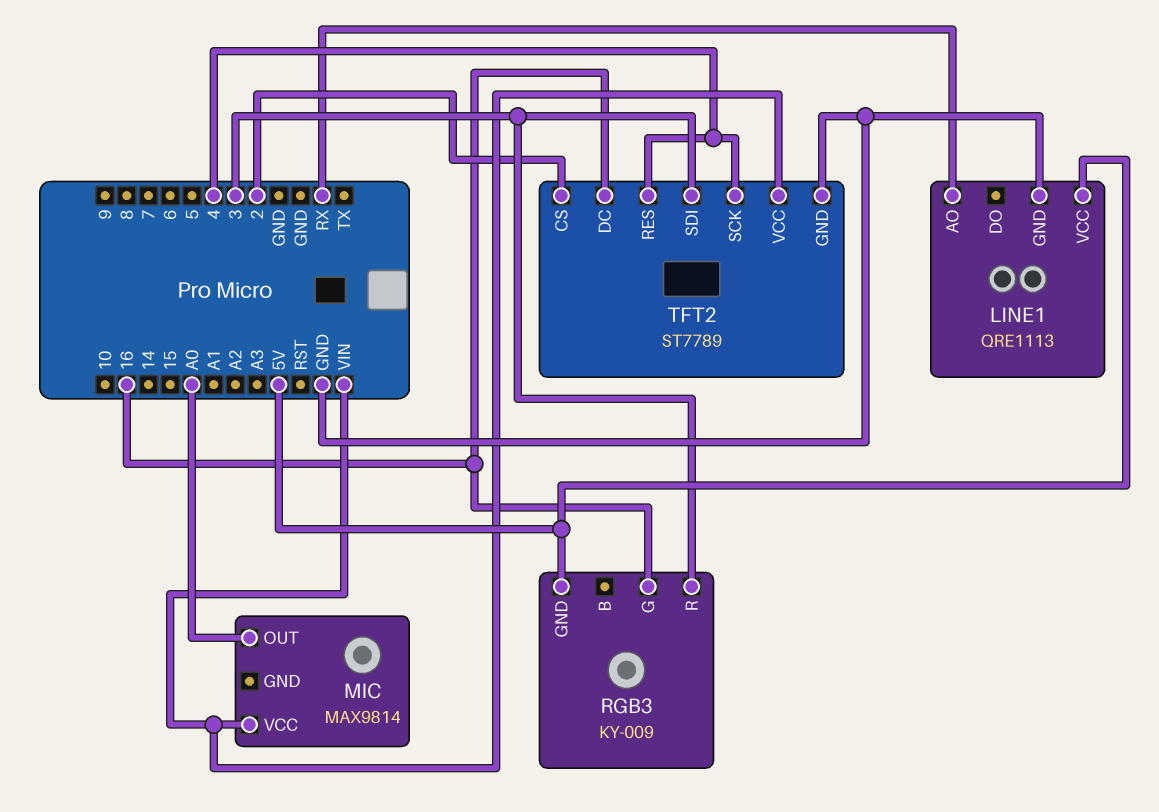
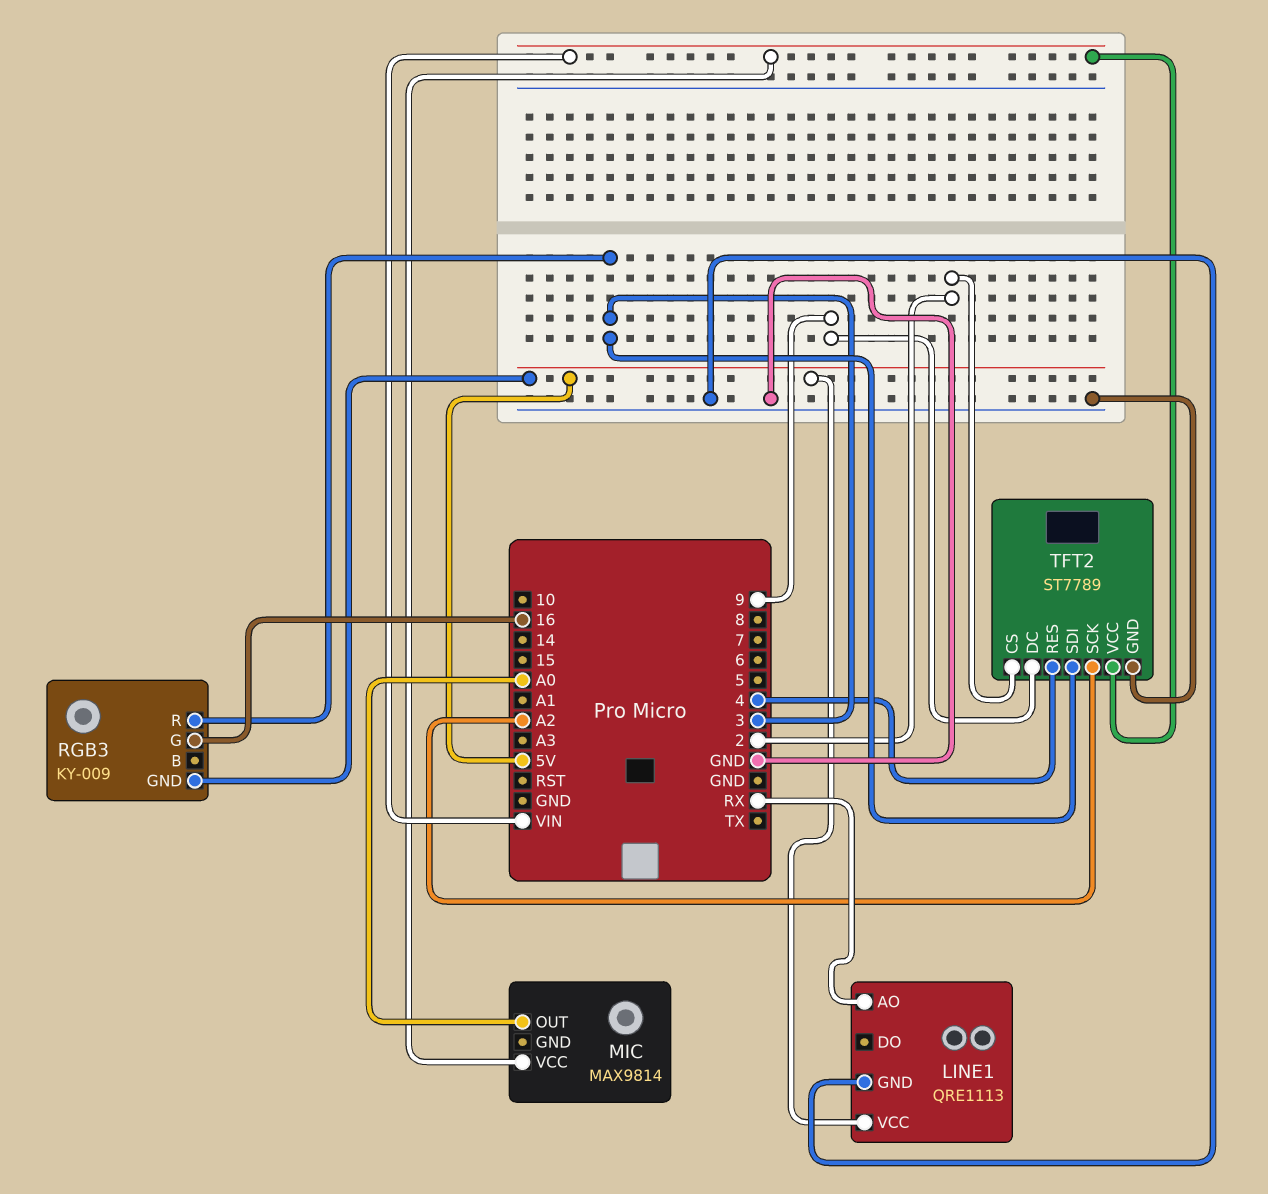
TFT2 pin DC: 16 -> 9
TFT2 pin SCK: 4 -> A2

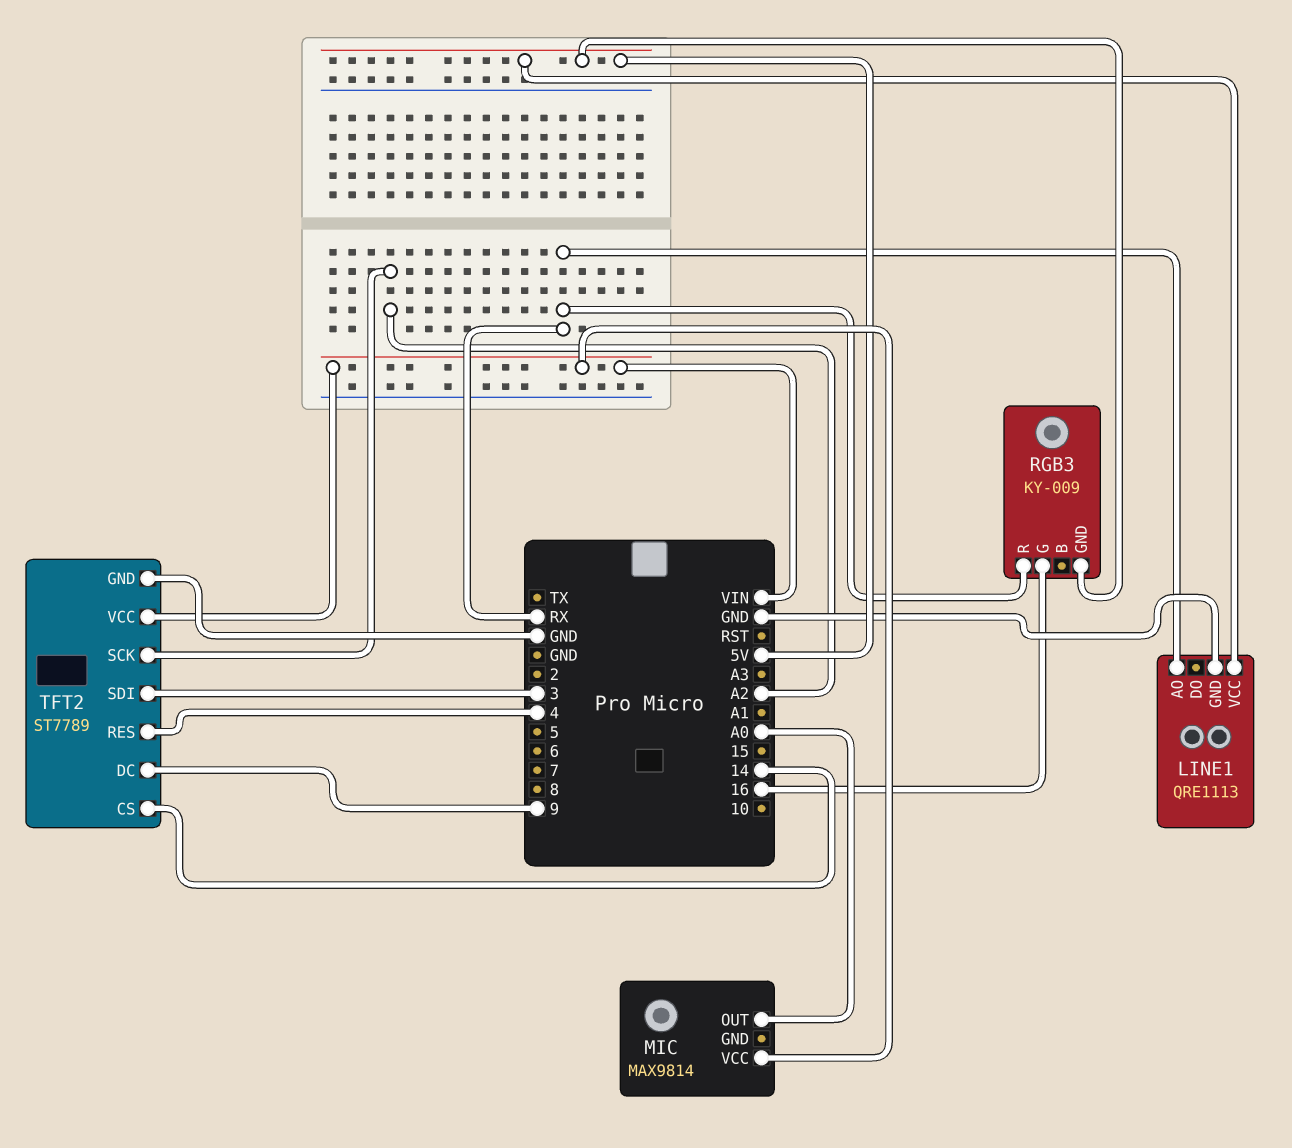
RGB3 pin R: 3 -> RX
TFT2 pin CS: 2 -> 14

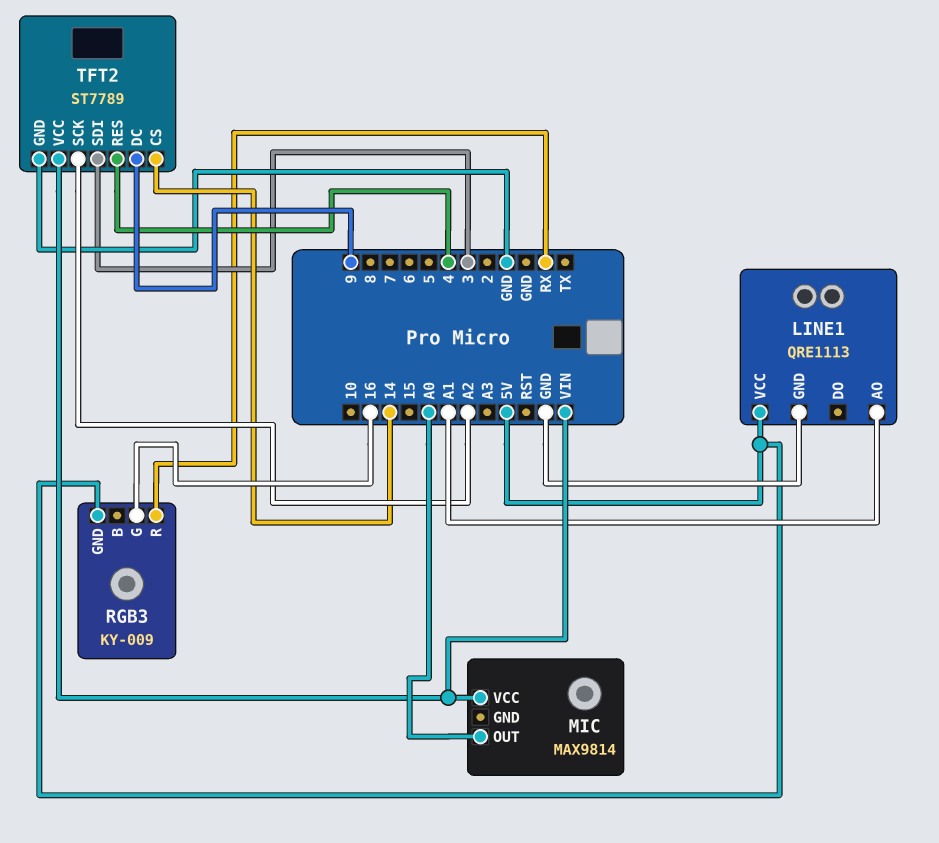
LINE1 pin AO: RX -> A1

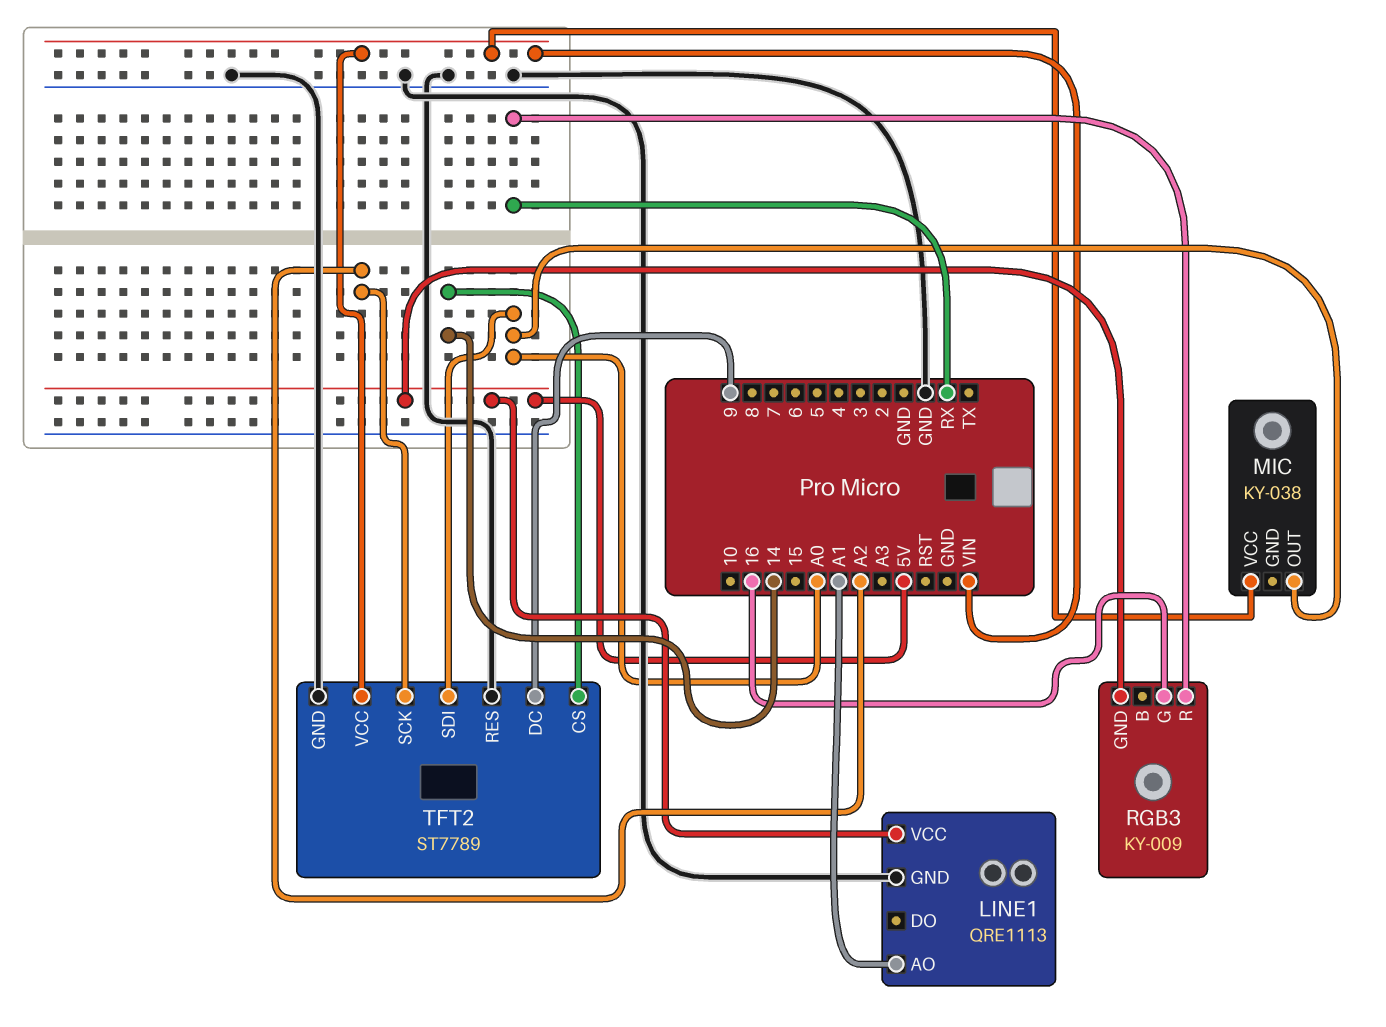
MIC: MAX9814 -> KY-038
TFT2 pin RES: 4 -> GND
TFT2 pin SDI: 3 -> A0

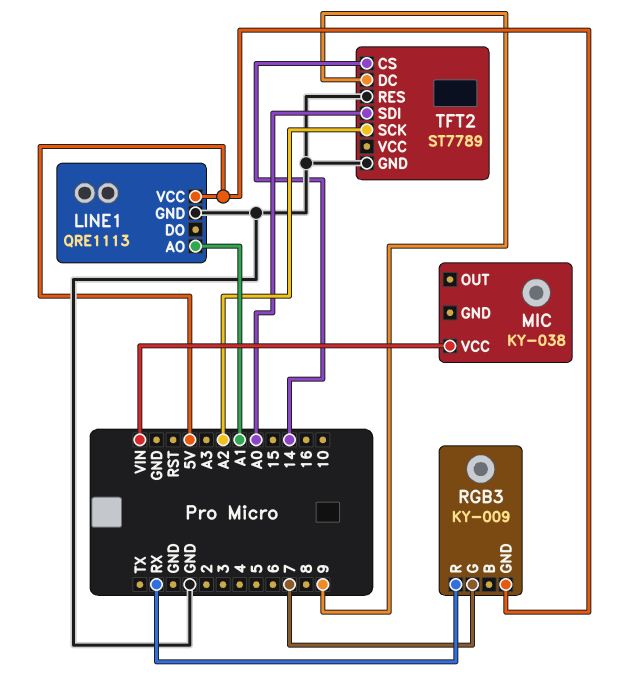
MIC pin OUT: A0 -> none
RGB3 pin G: 16 -> 7
TFT2 pin VCC: VIN -> none

